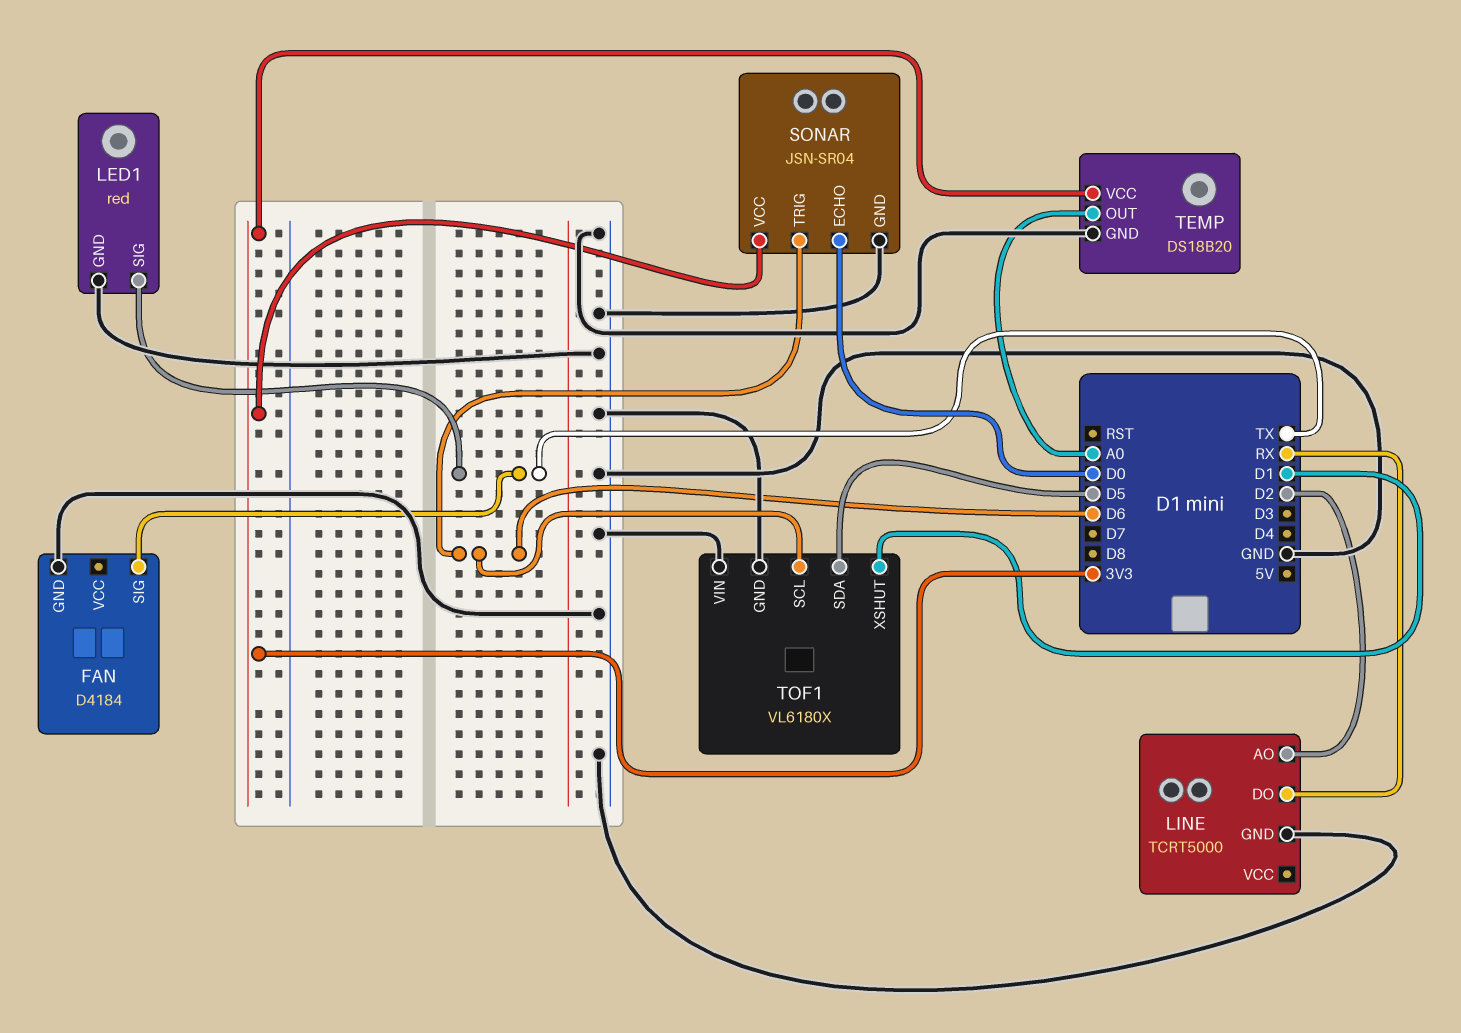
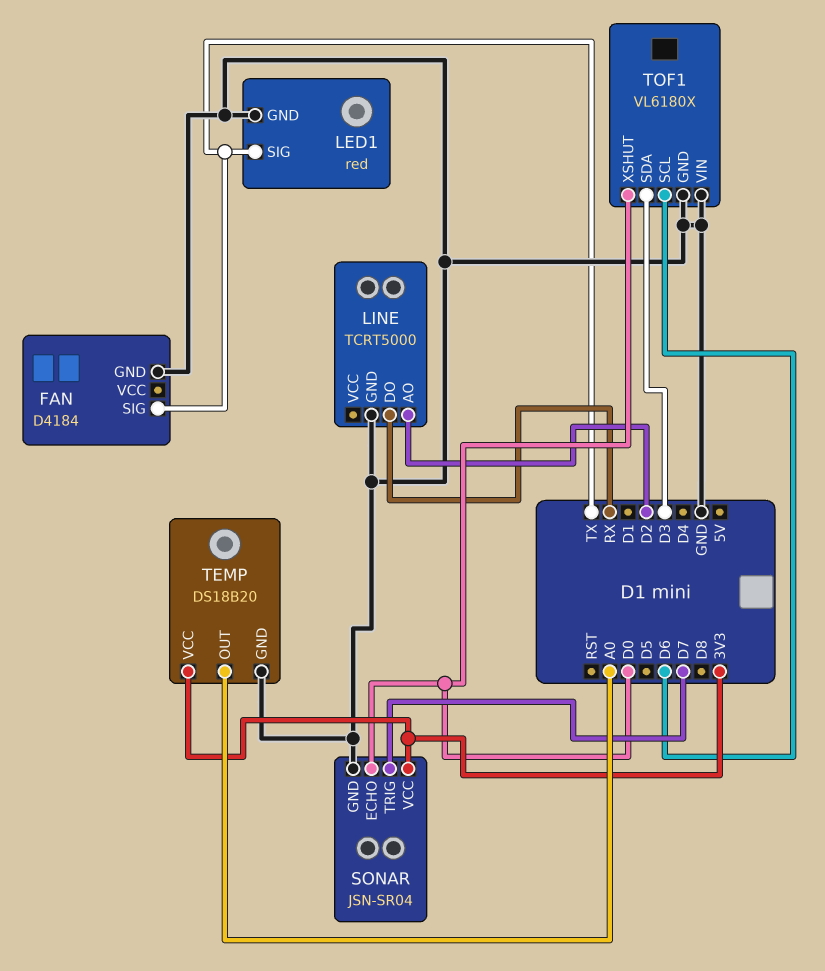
SONAR pin TRIG: D6 -> D7
TOF1 pin SDA: D5 -> D3
TOF1 pin XSHUT: D1 -> D0

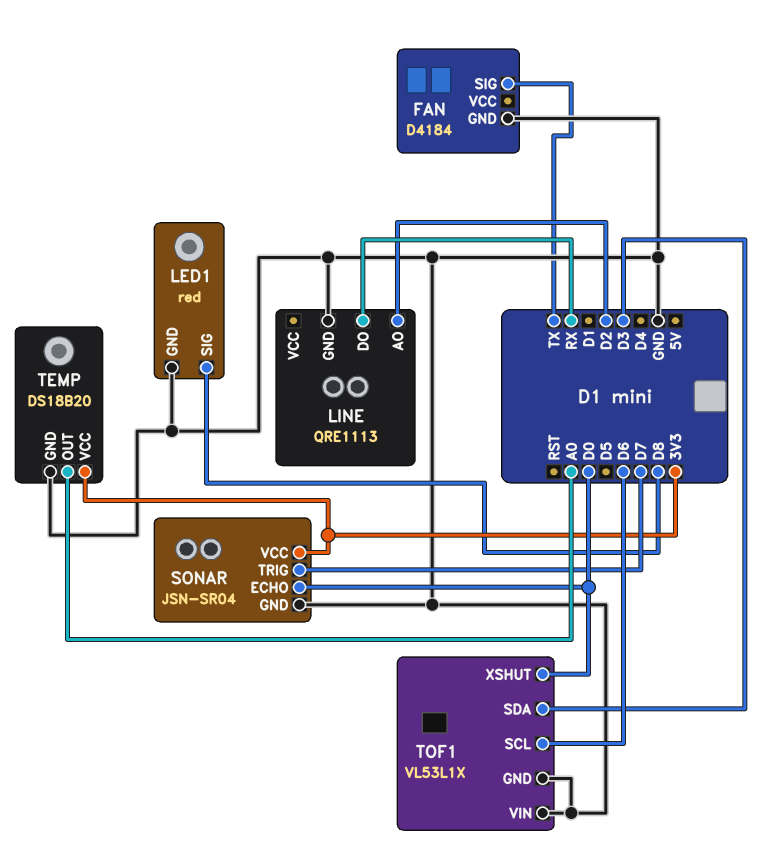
LED1 pin SIG: TX -> D8
LINE: TCRT5000 -> QRE1113
TOF1: VL6180X -> VL53L1X

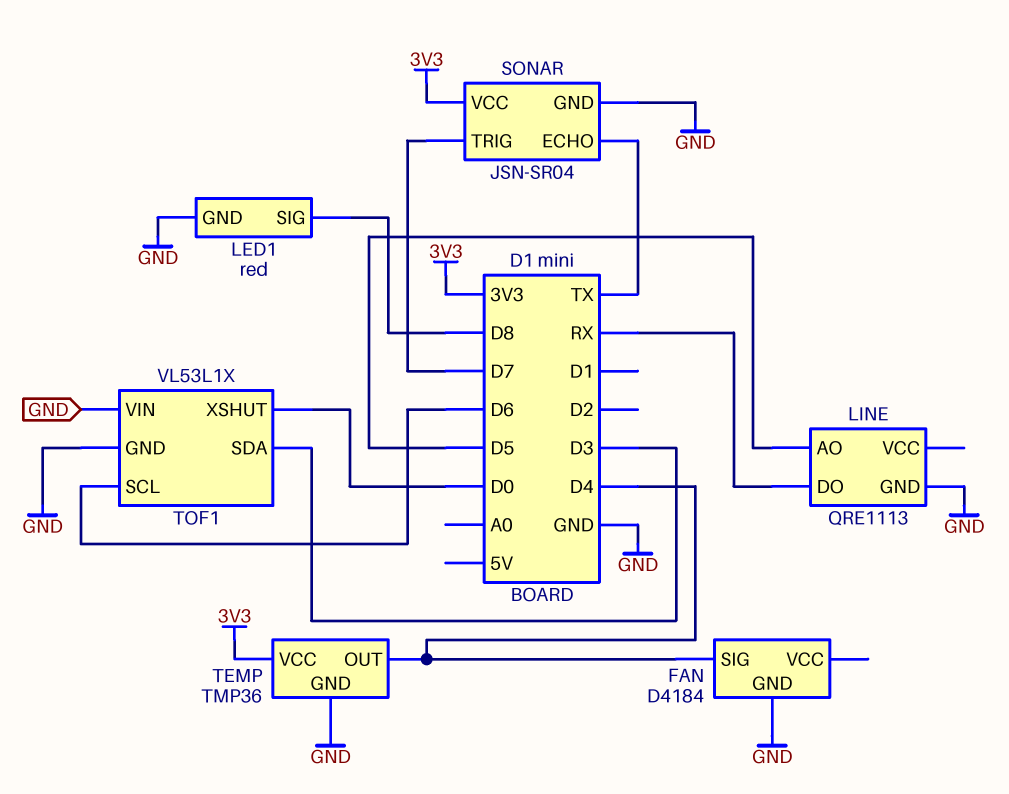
FAN pin SIG: TX -> D4
LINE pin AO: D2 -> D5
SONAR pin ECHO: D0 -> TX
TEMP: DS18B20 -> TMP36
TEMP pin OUT: A0 -> D4

